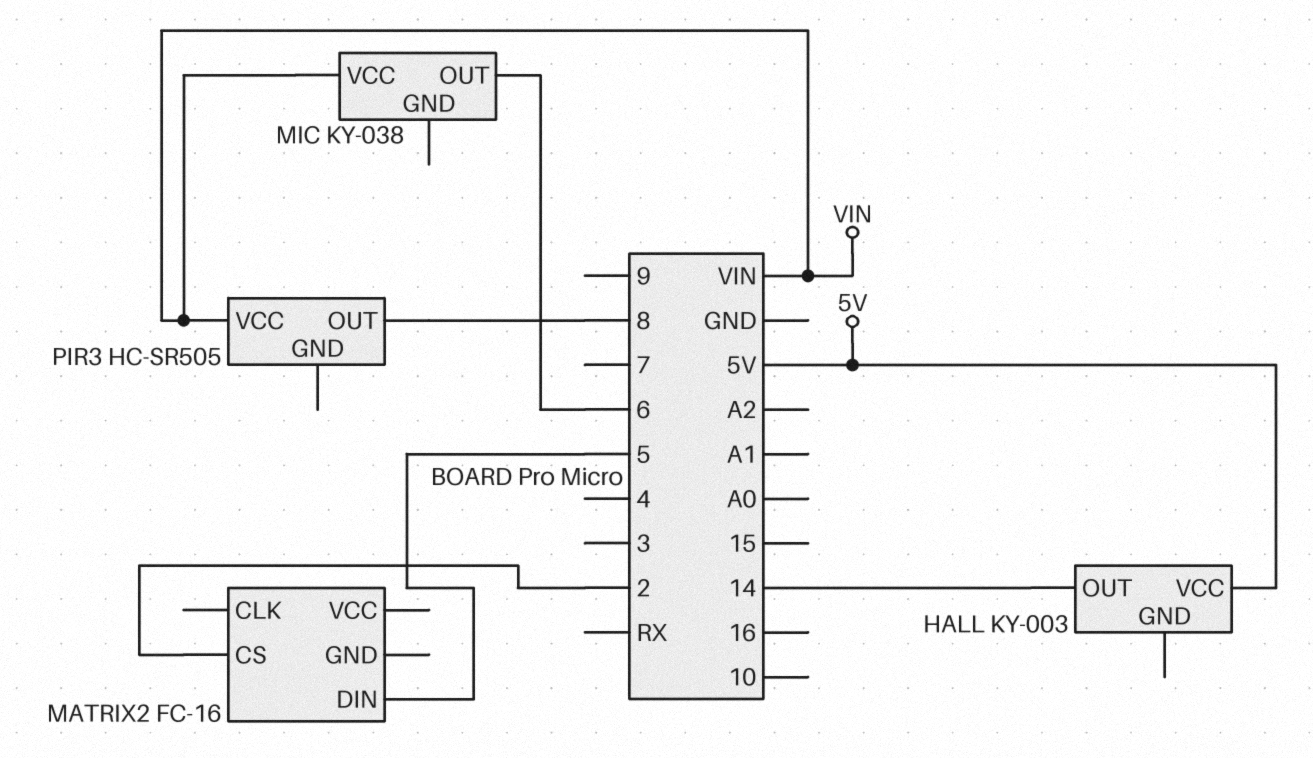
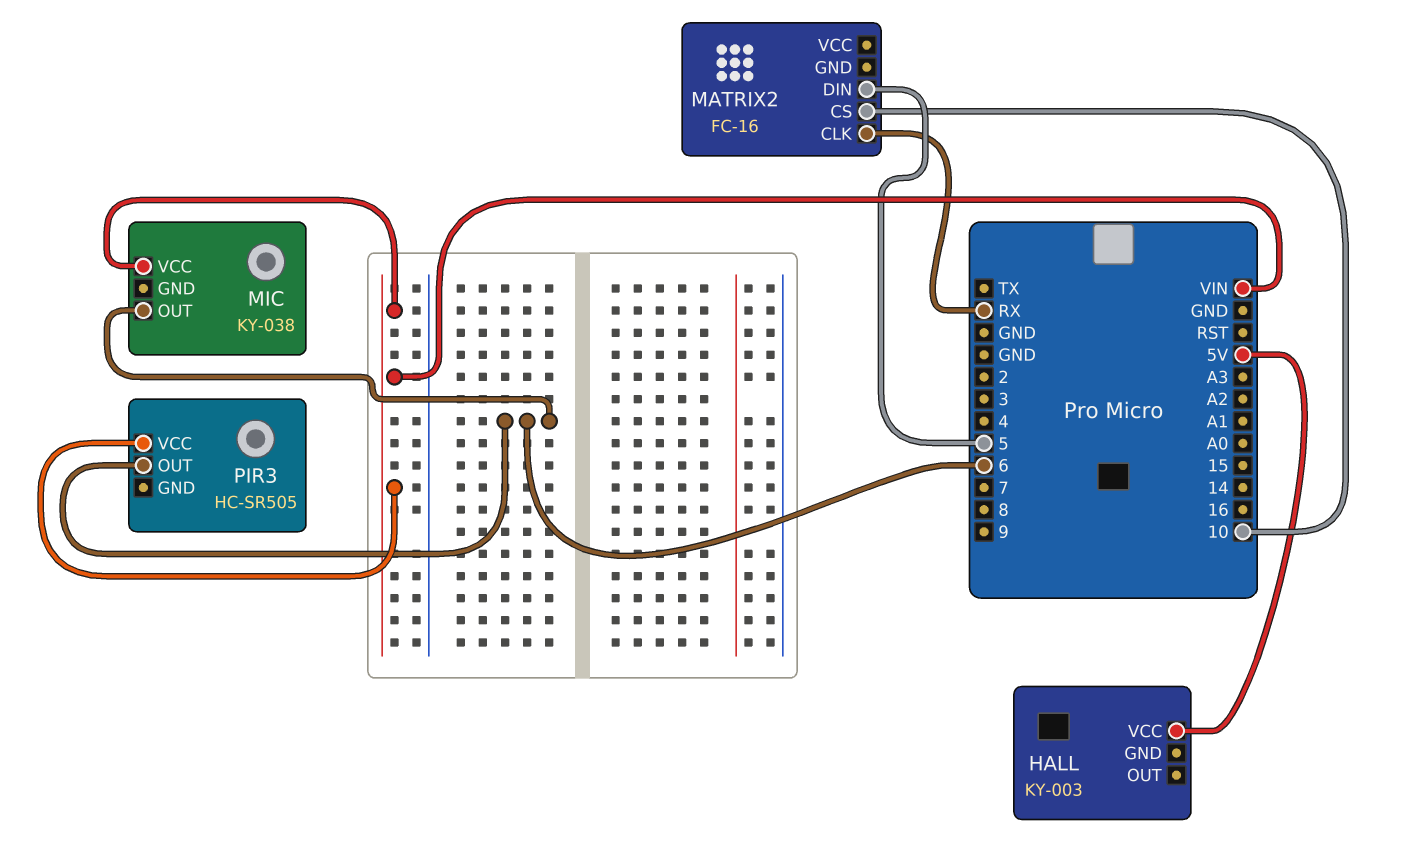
HALL pin OUT: 14 -> none
MATRIX2 pin CLK: none -> RX
MATRIX2 pin CS: 2 -> 10
PIR3 pin OUT: 8 -> 6

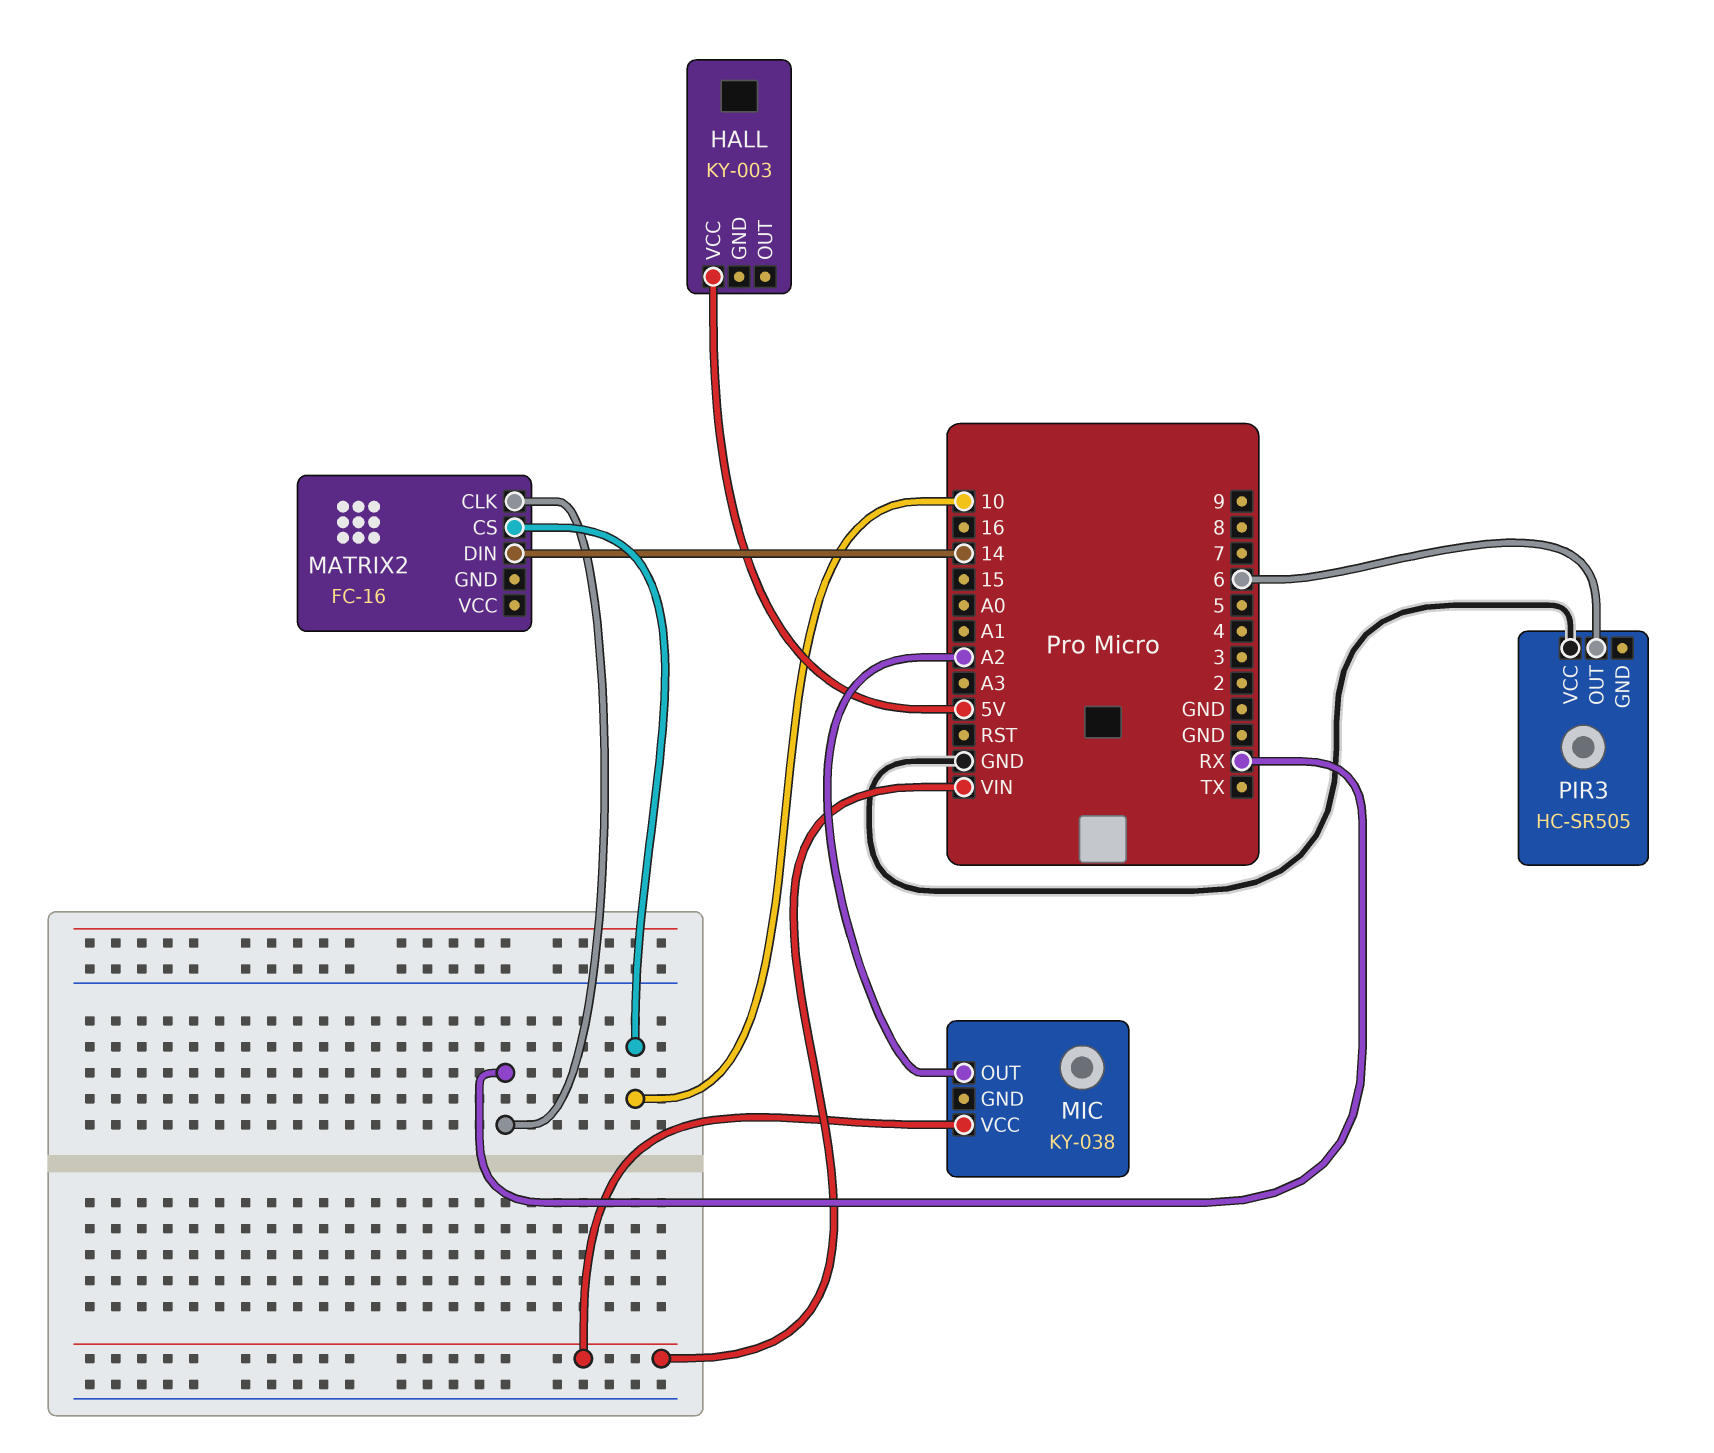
MATRIX2 pin DIN: 5 -> 14
MIC pin OUT: 6 -> A2
PIR3 pin VCC: VIN -> GND

